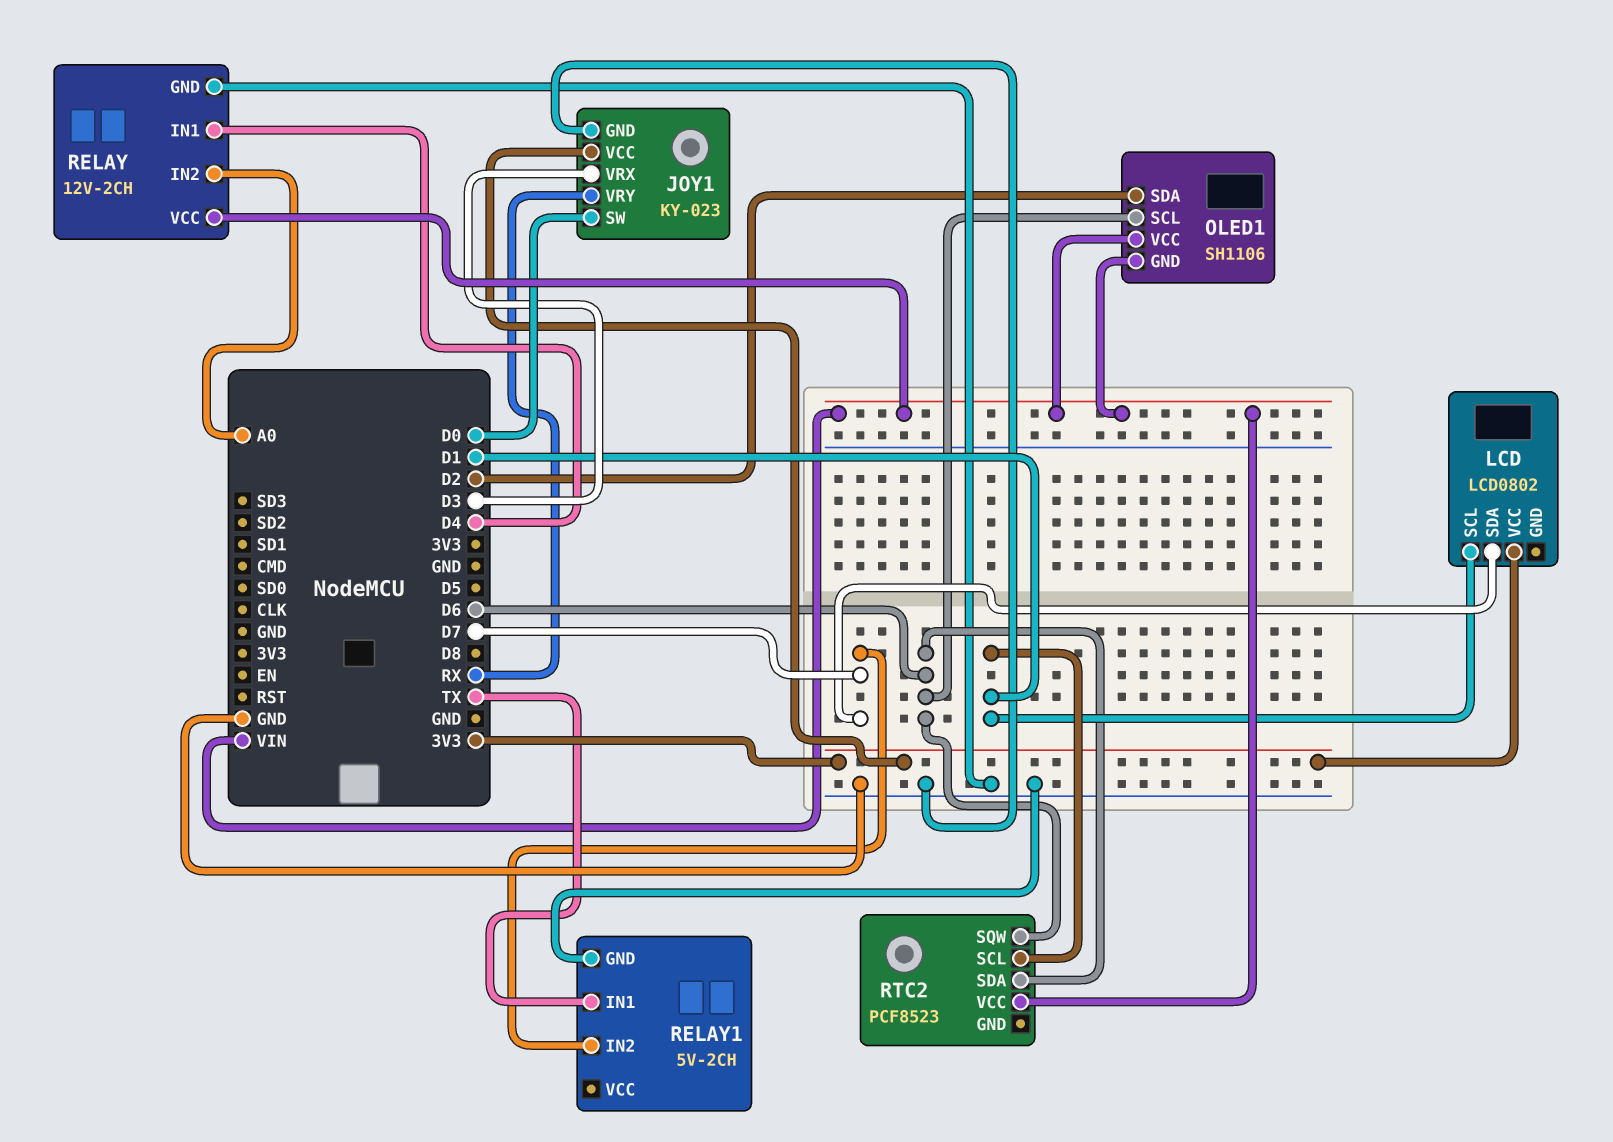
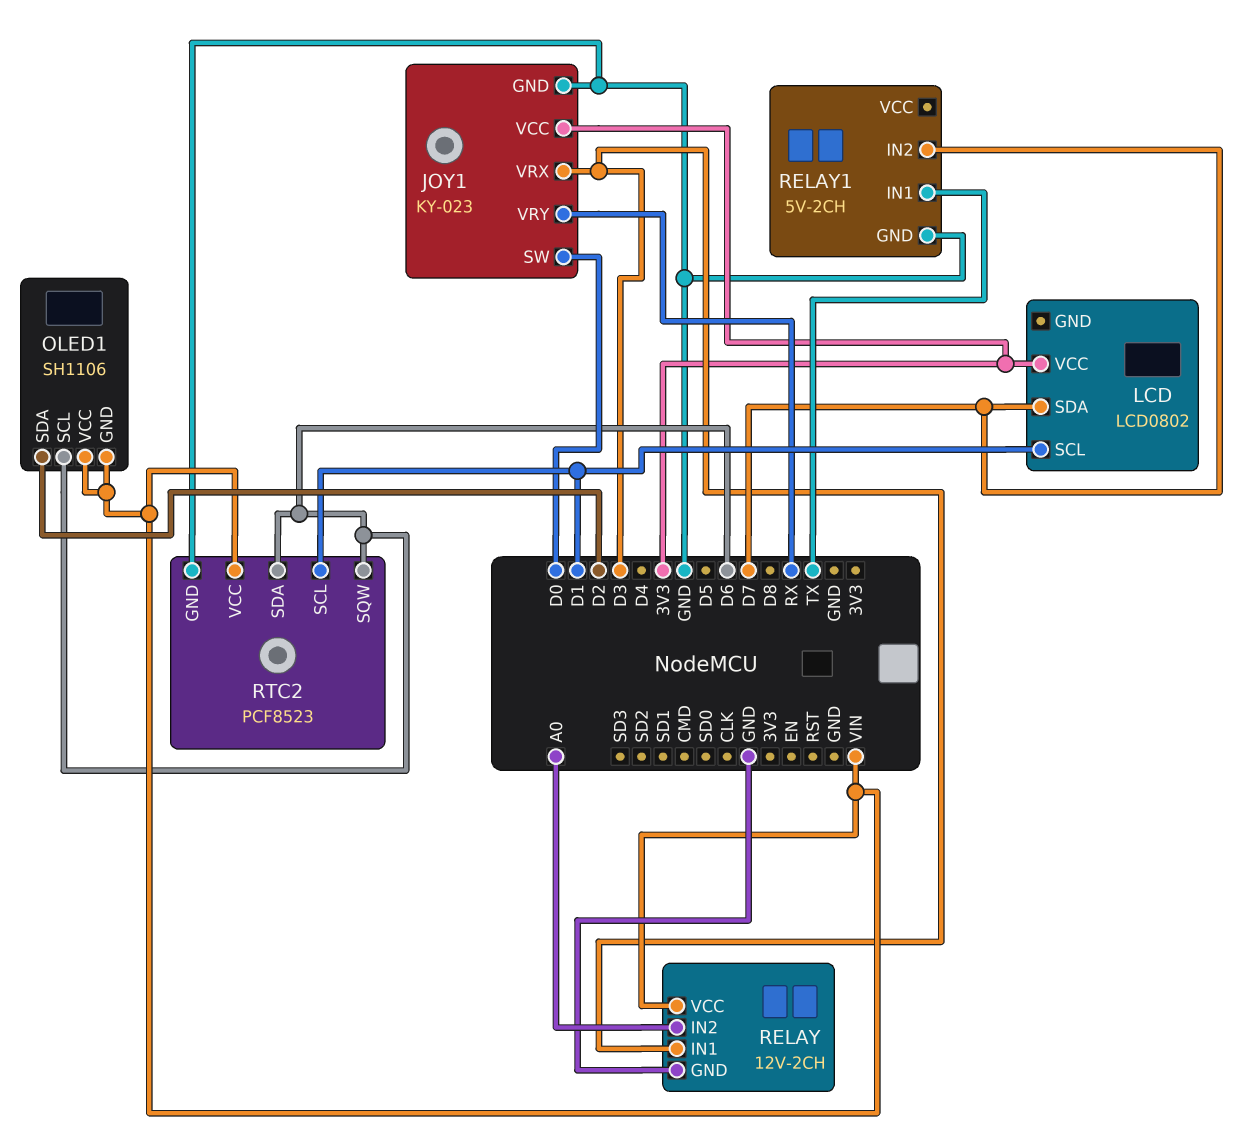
RELAY pin IN1: D4 -> D3
RTC2 pin GND: none -> GND

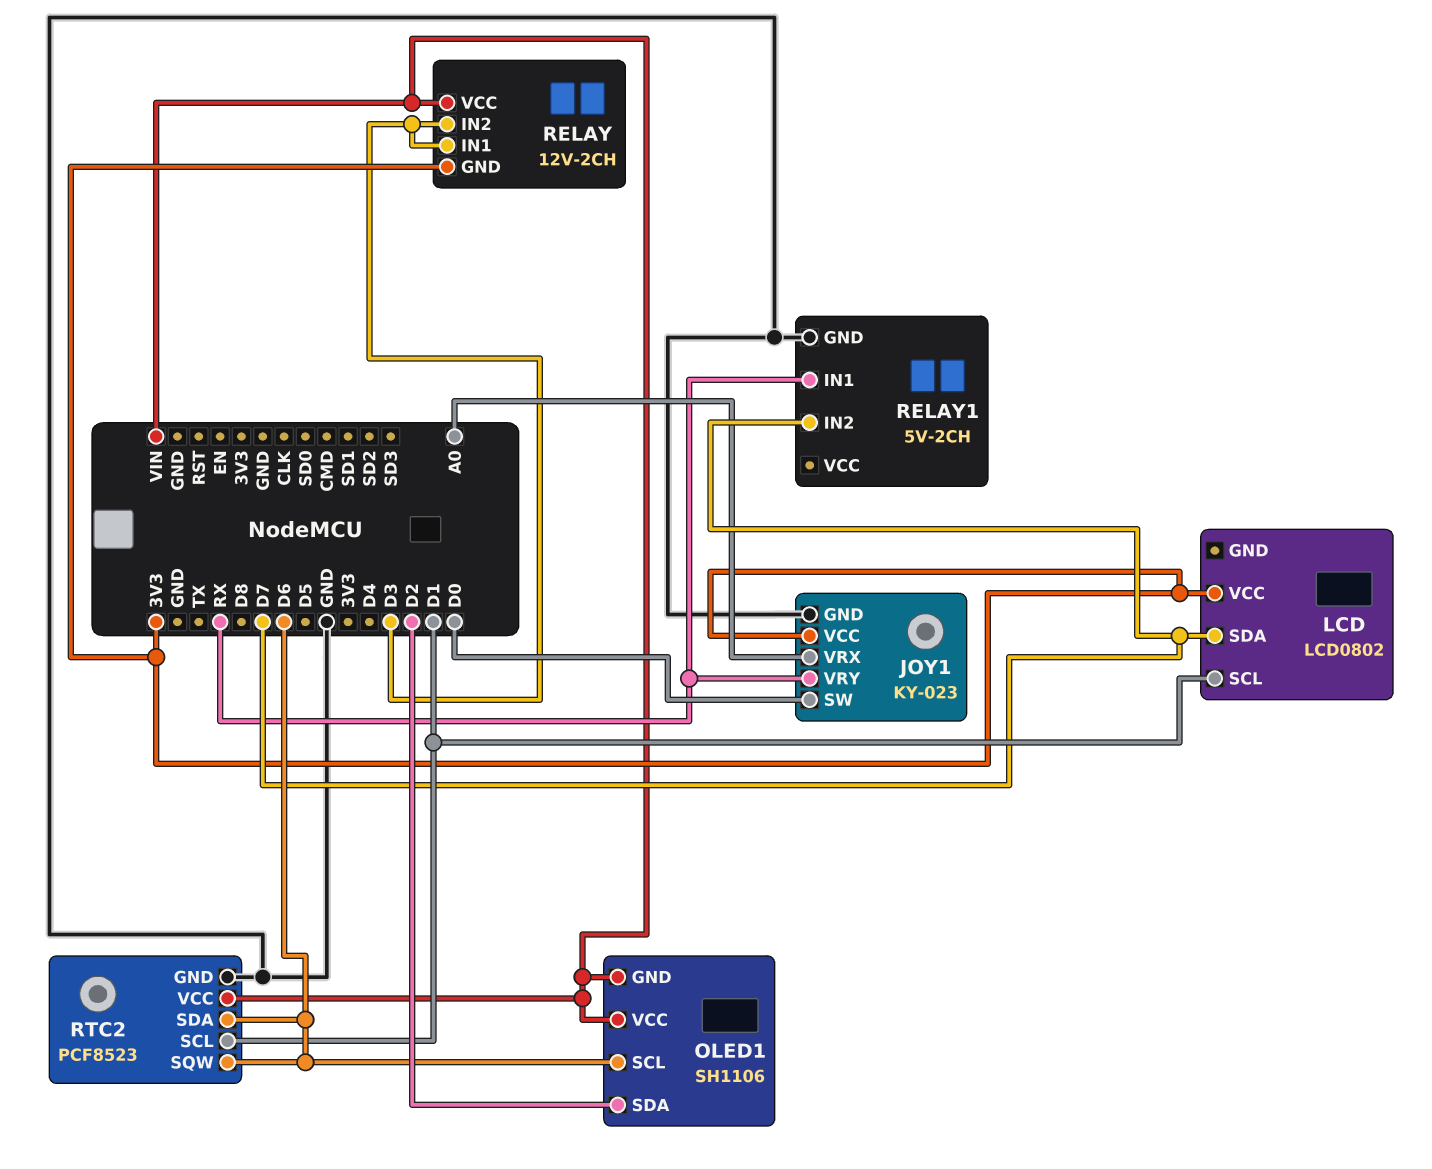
JOY1 pin VRX: D3 -> A0
RELAY pin GND: GND -> 3V3
RELAY pin IN2: A0 -> D3
RELAY1 pin IN1: TX -> RX

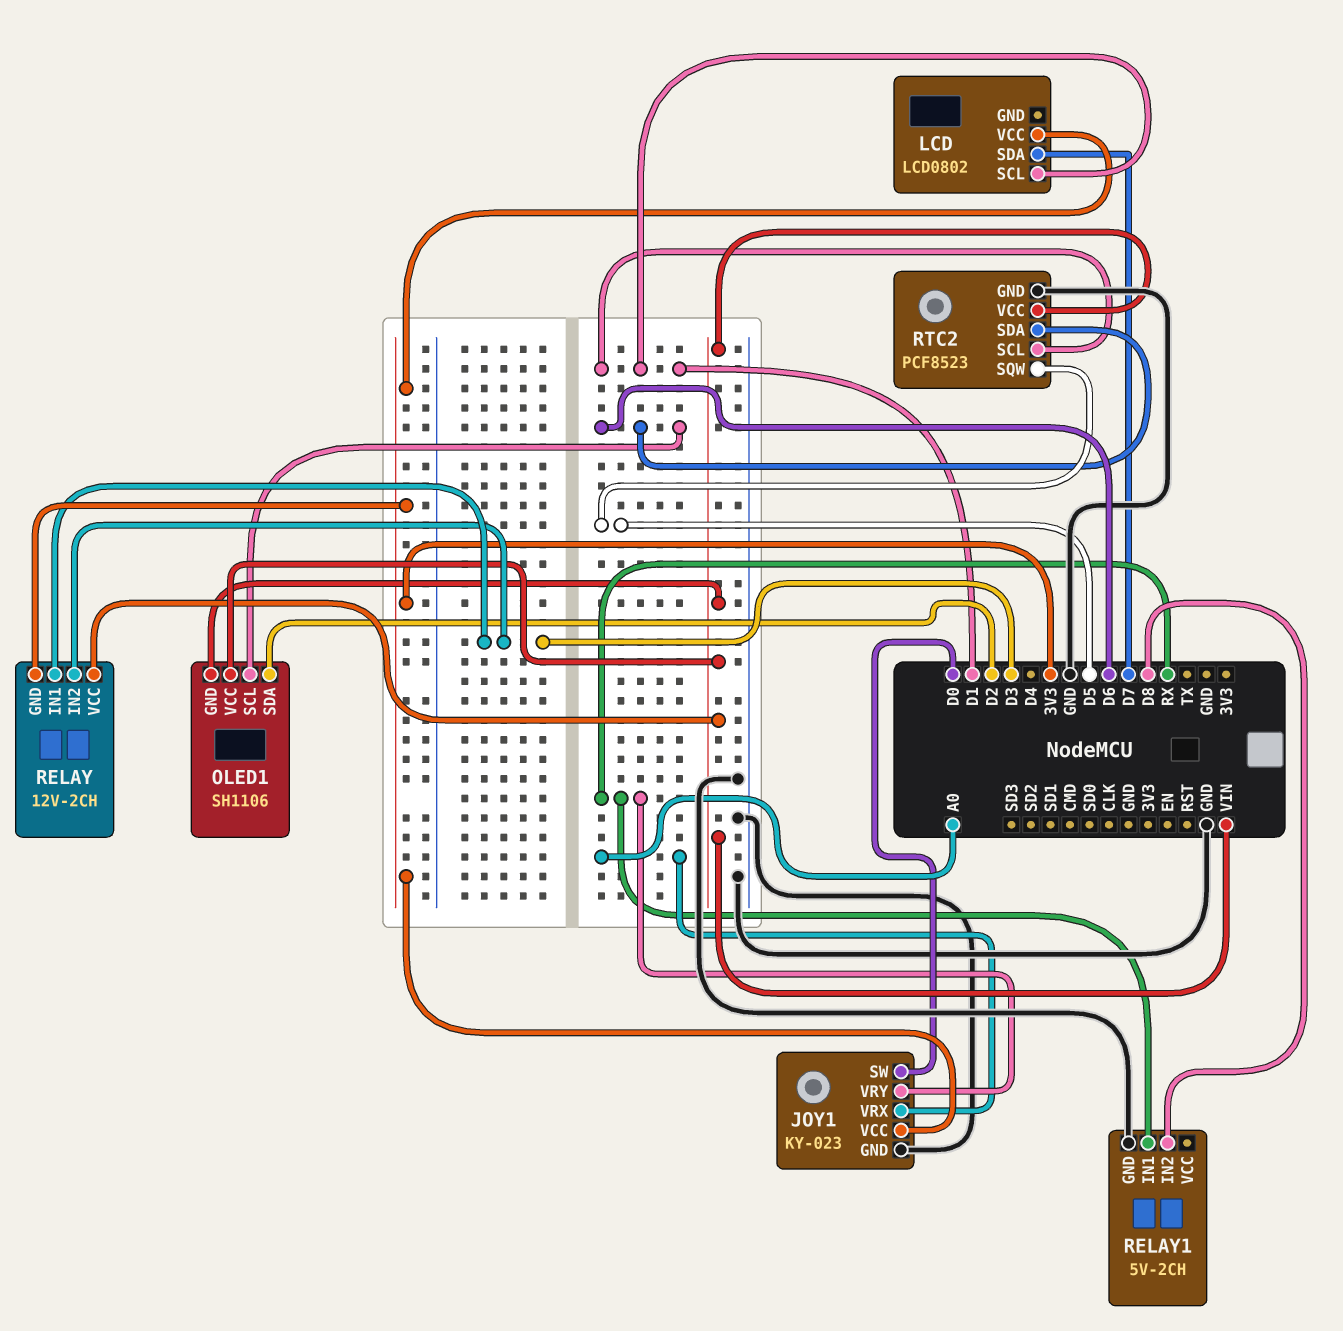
RELAY1 pin IN2: D7 -> D8
RTC2 pin SQW: D6 -> D5

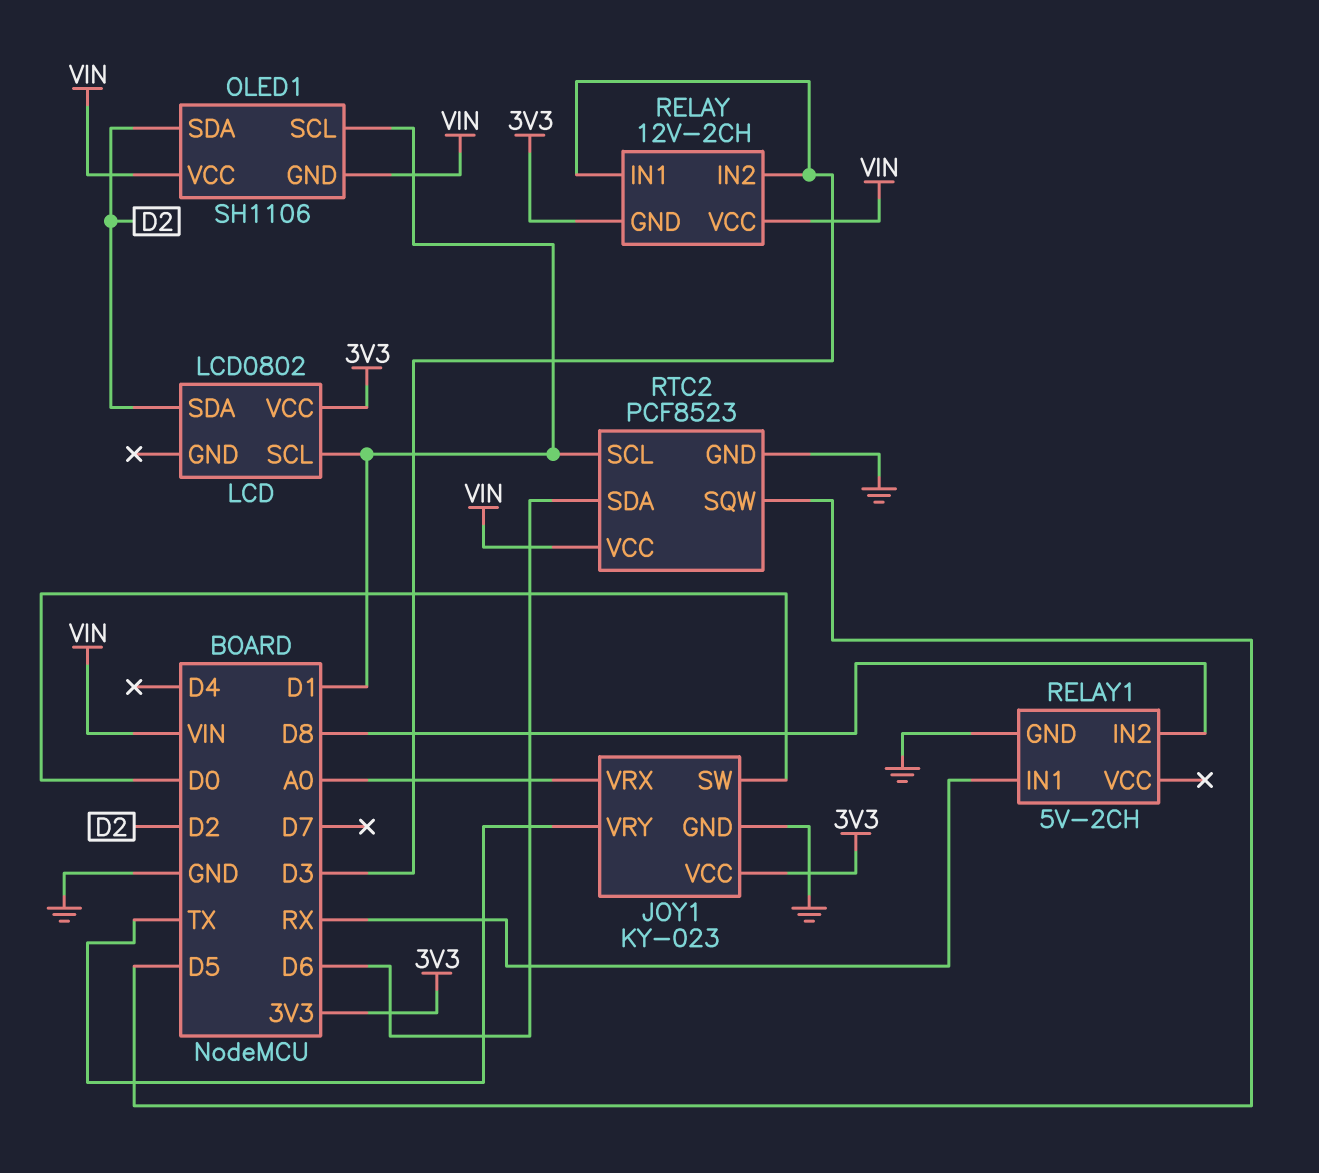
JOY1 pin VRY: RX -> TX
LCD pin SDA: D7 -> D2
OLED1 pin SCL: D6 -> D1

